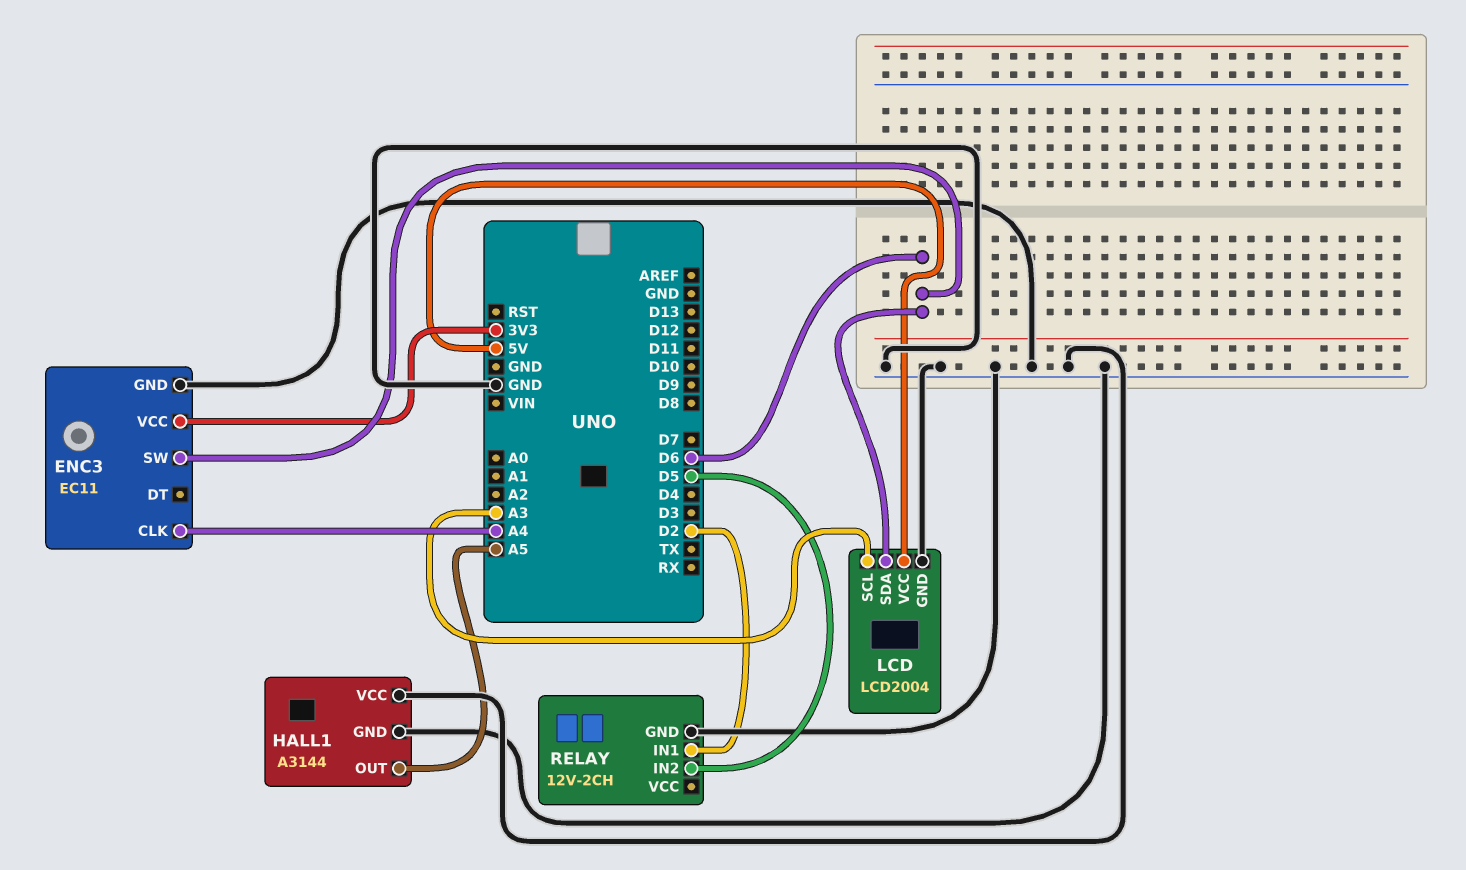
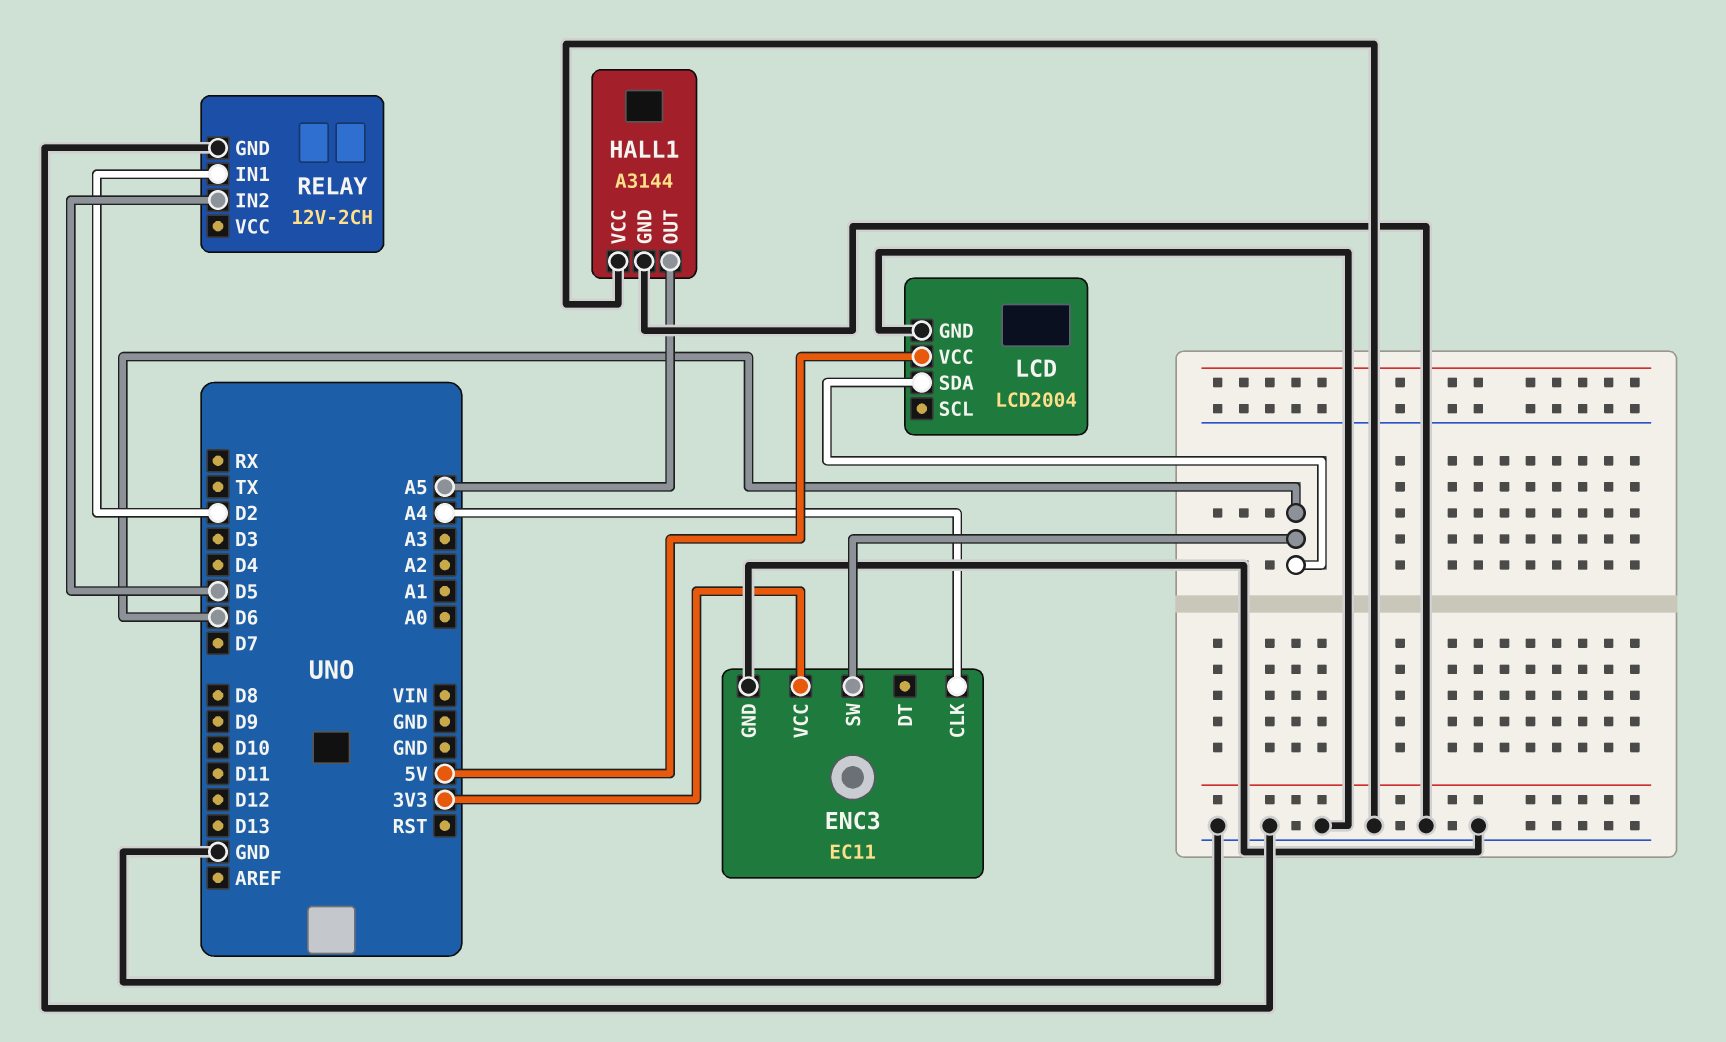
LCD pin SCL: A3 -> none

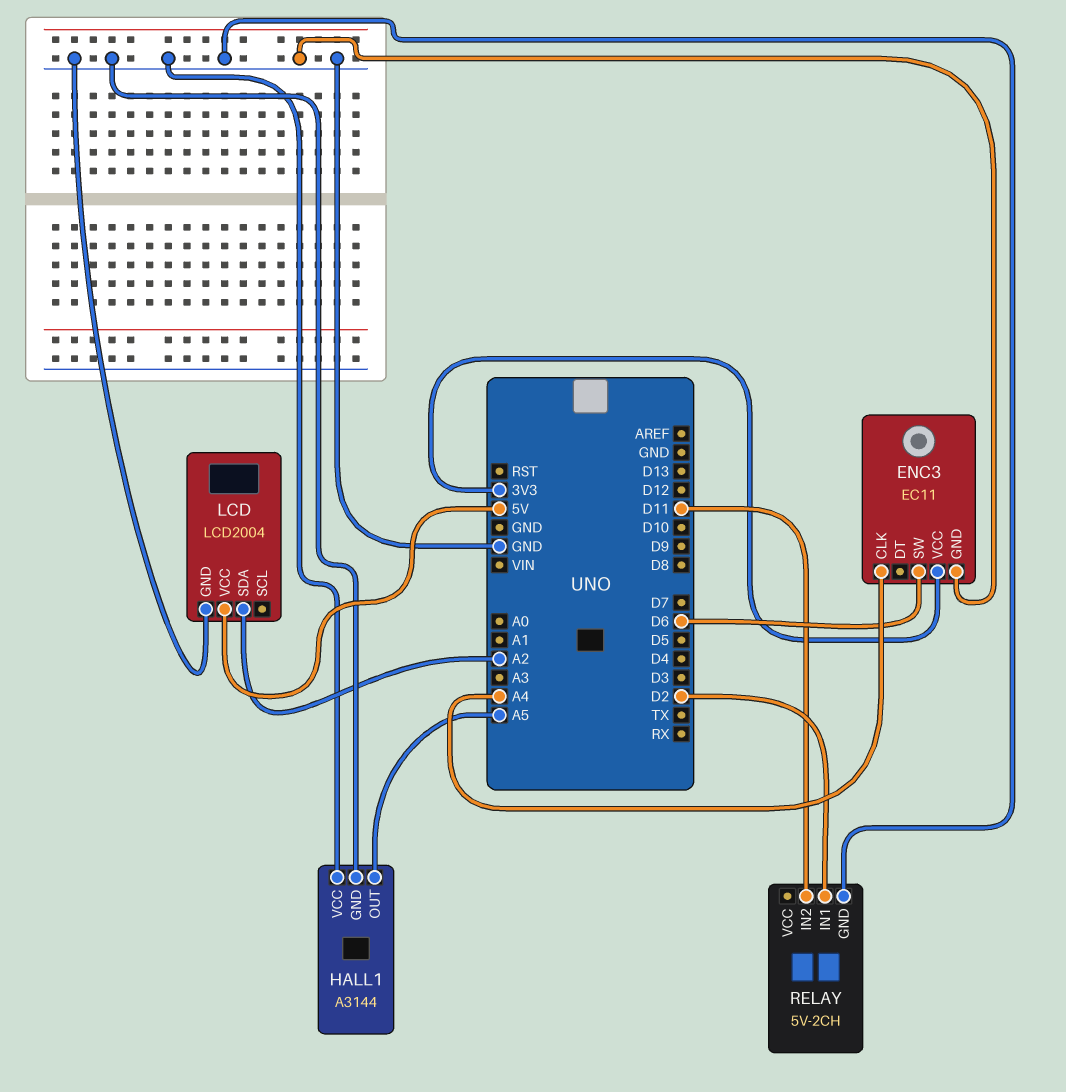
LCD pin SDA: D6 -> A2
RELAY: 12V-2CH -> 5V-2CH
RELAY pin IN2: D5 -> D11

